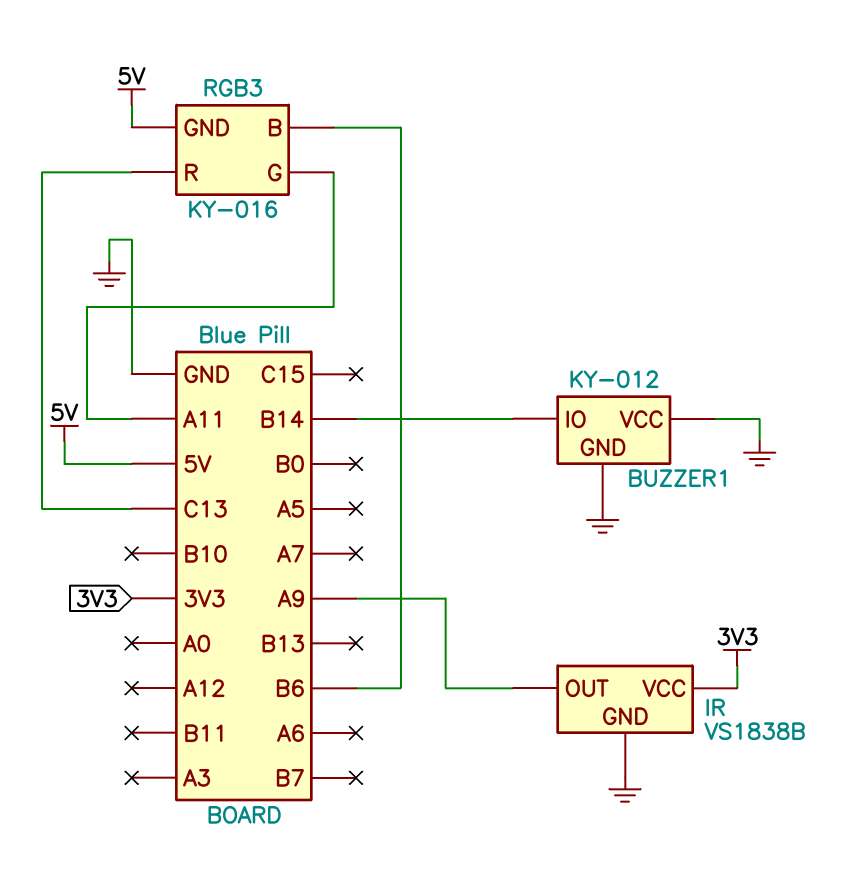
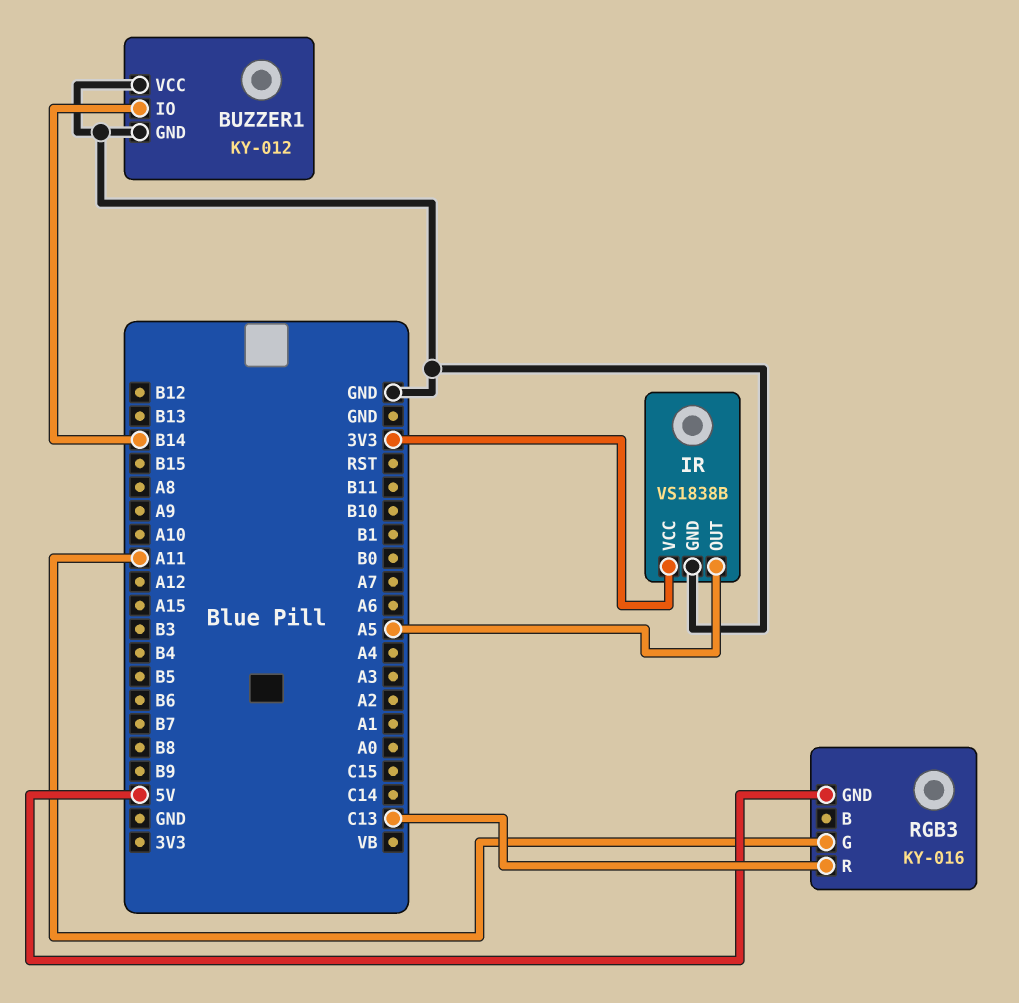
IR pin OUT: A9 -> A5
RGB3 pin B: B6 -> none

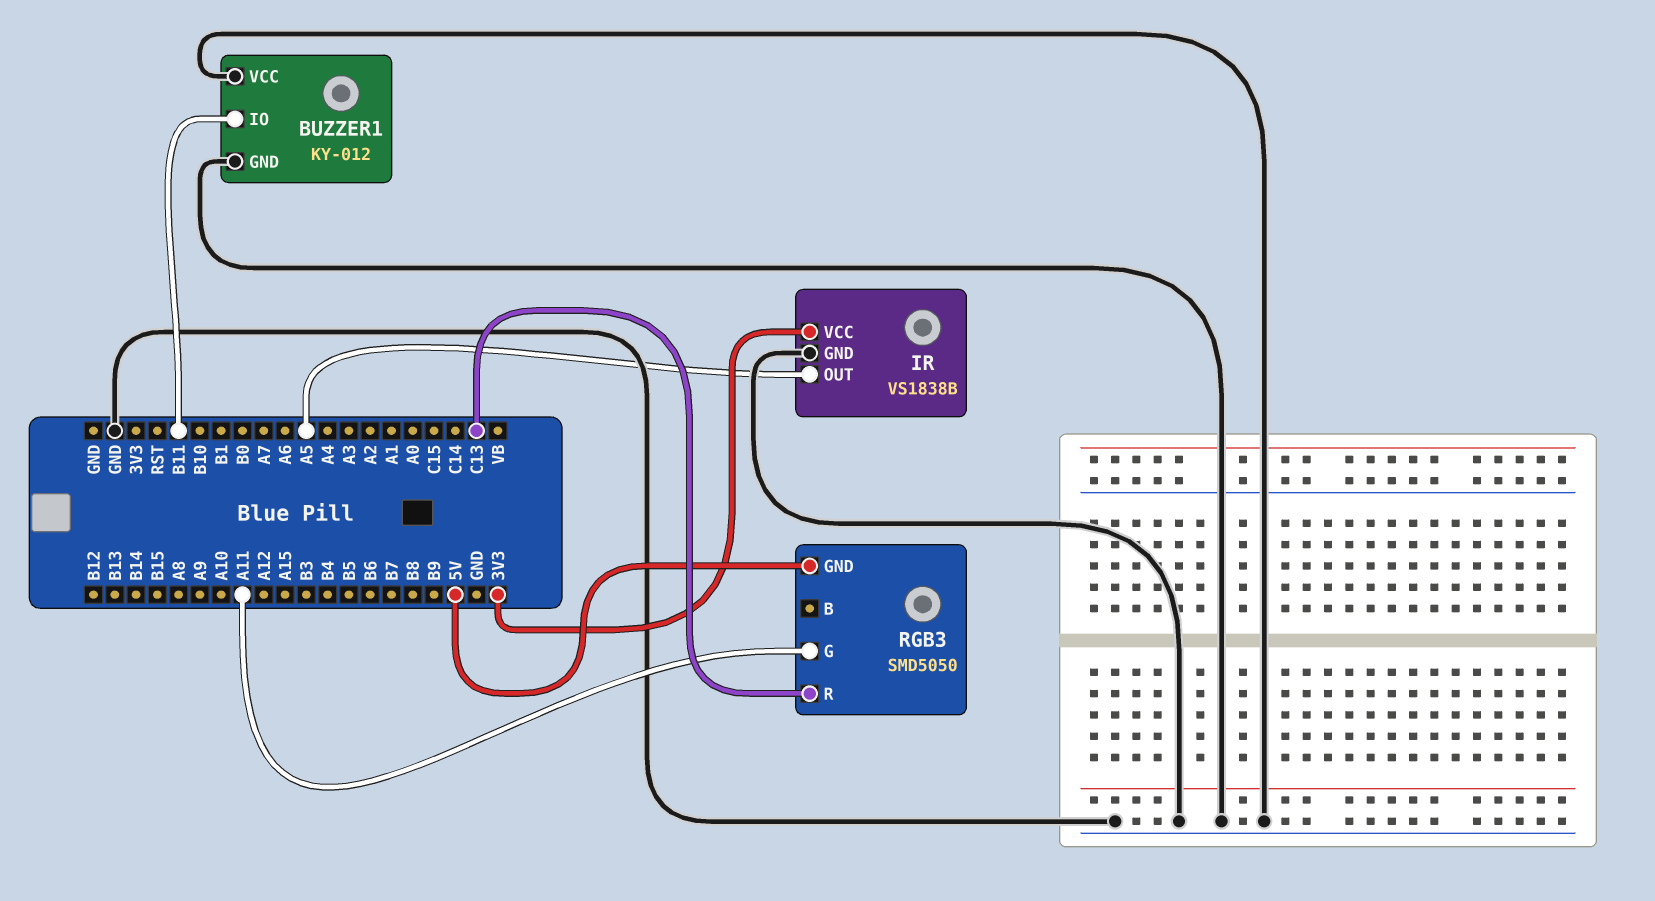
BUZZER1 pin IO: B14 -> B11
RGB3: KY-016 -> SMD5050

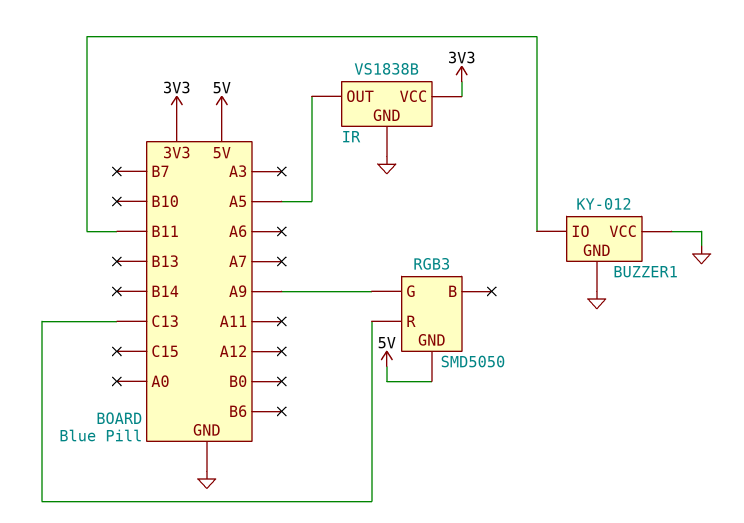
RGB3 pin G: A11 -> A9

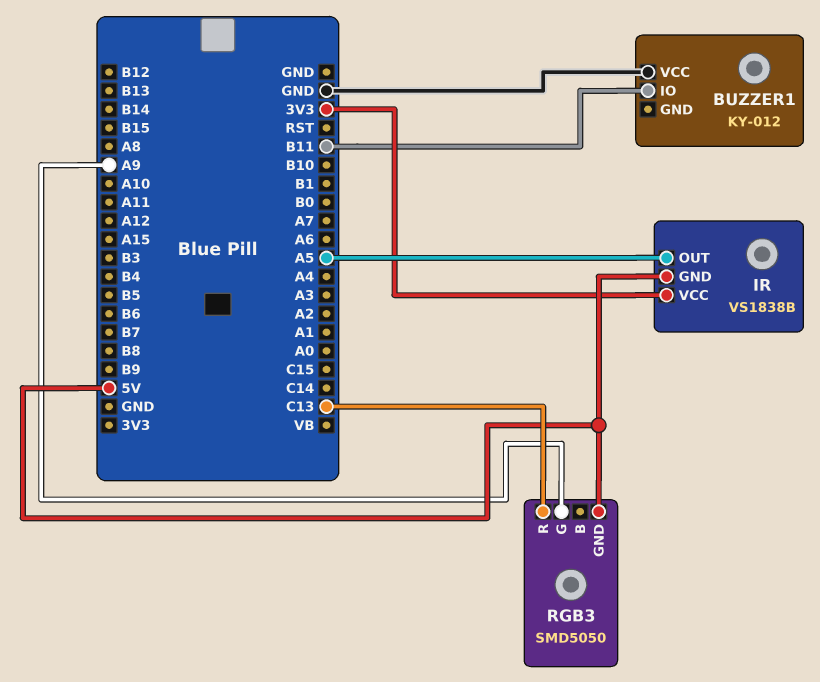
BUZZER1 pin GND: GND -> none
IR pin GND: GND -> 5V

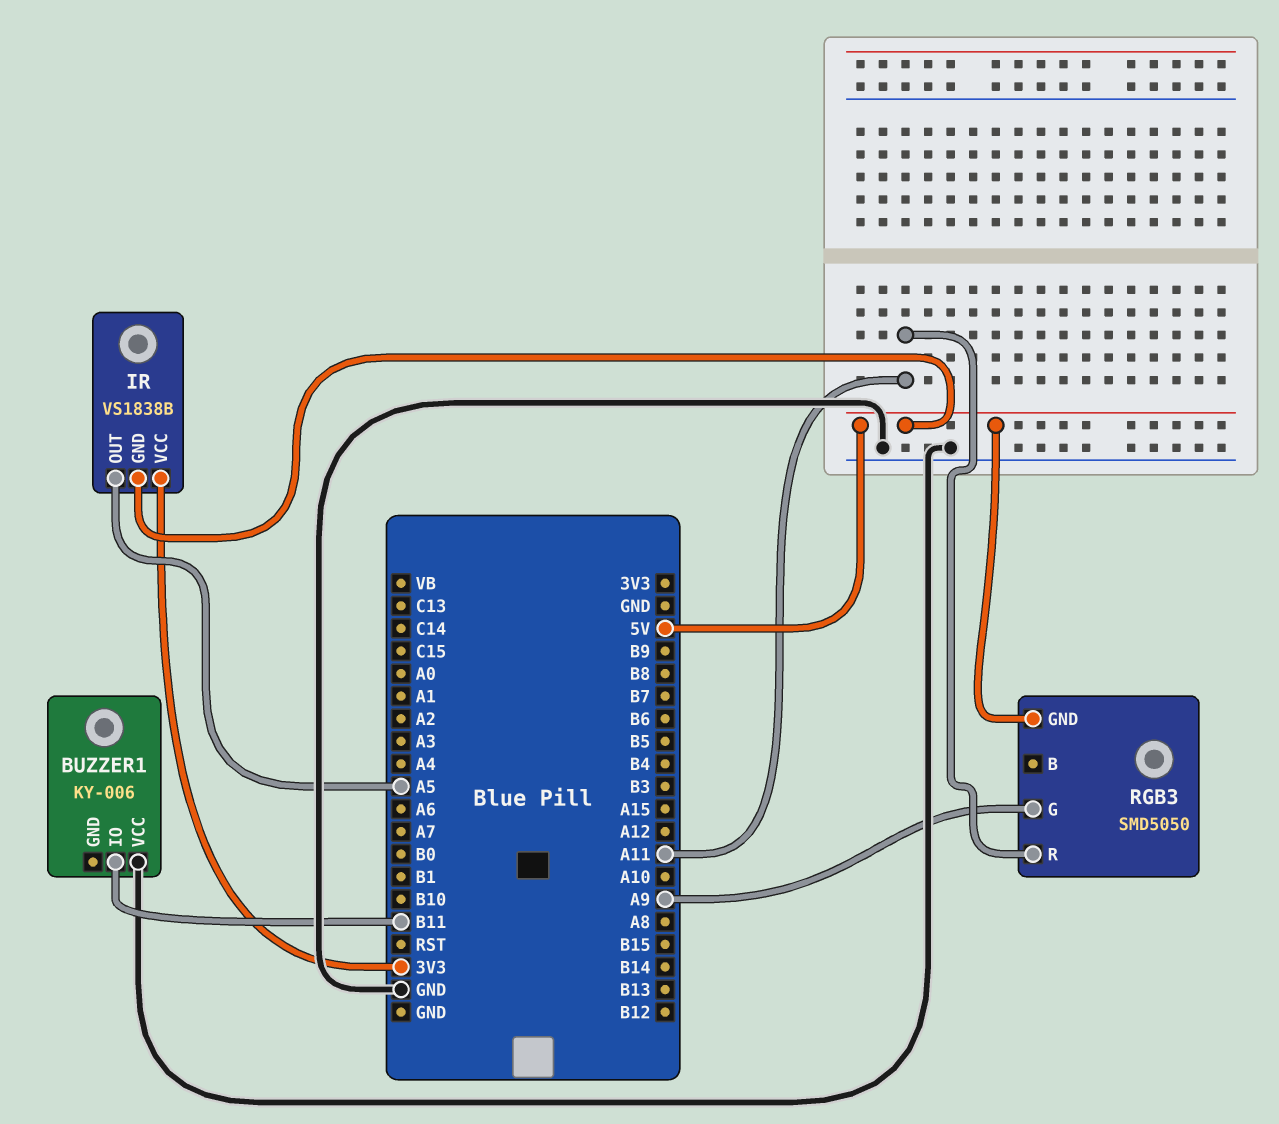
BUZZER1: KY-012 -> KY-006
RGB3 pin R: C13 -> A11

